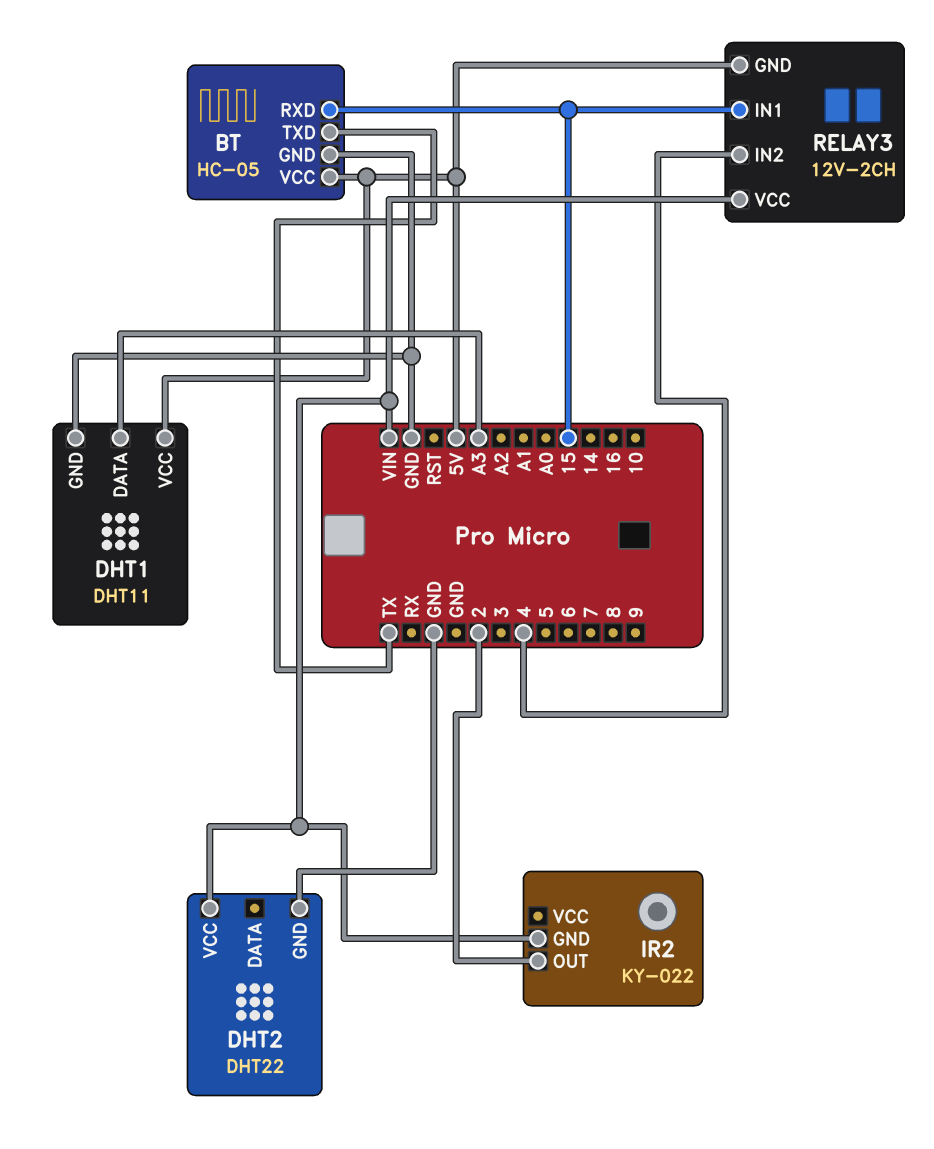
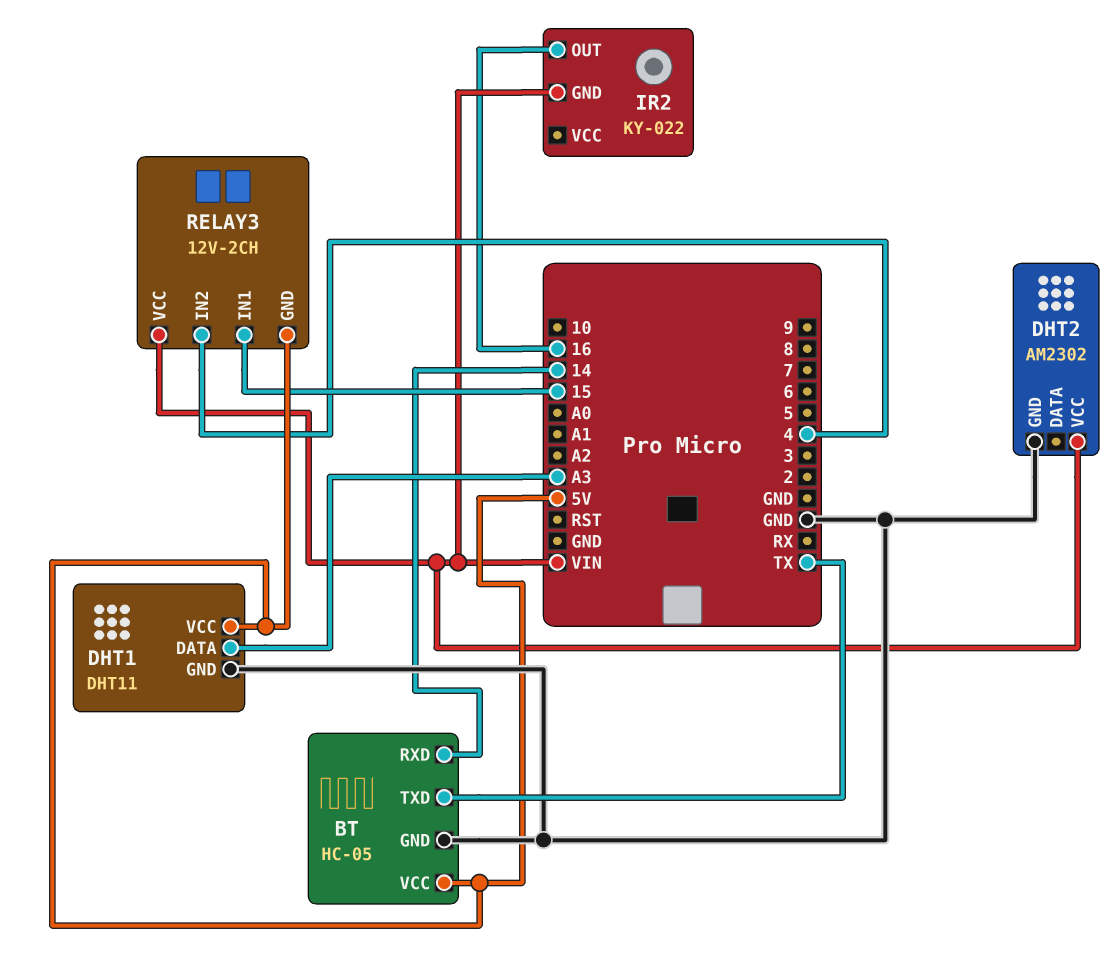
BT pin RXD: 15 -> 14
DHT2: DHT22 -> AM2302
IR2 pin OUT: 2 -> 16

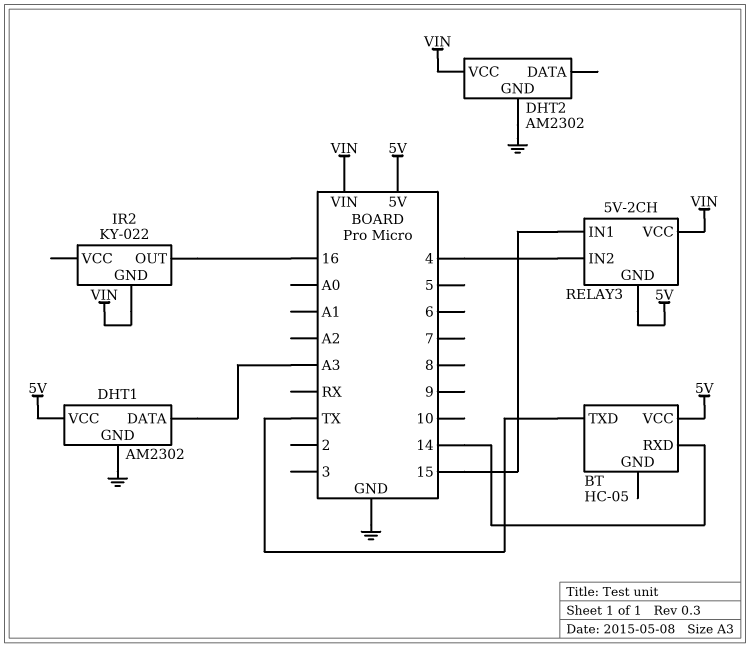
BT pin GND: GND -> none
DHT1: DHT11 -> AM2302
RELAY3: 12V-2CH -> 5V-2CH

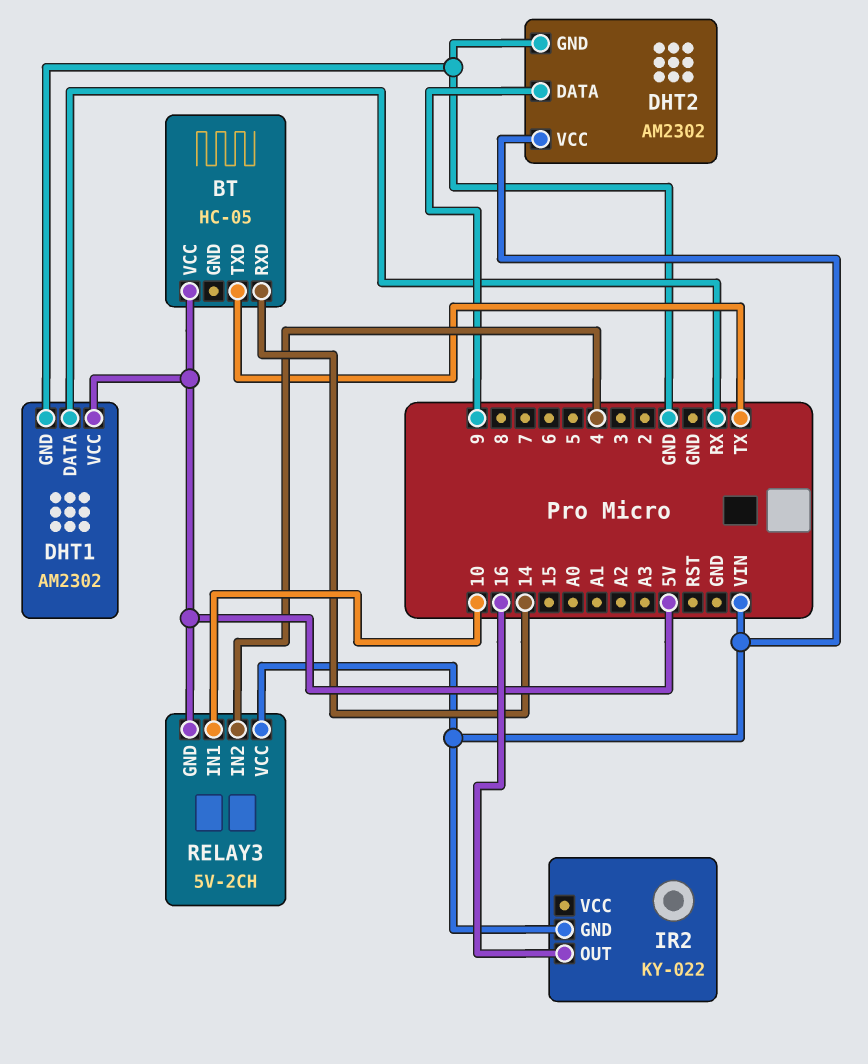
DHT1 pin DATA: A3 -> RX
DHT2 pin DATA: none -> 9
RELAY3 pin IN1: 15 -> 10

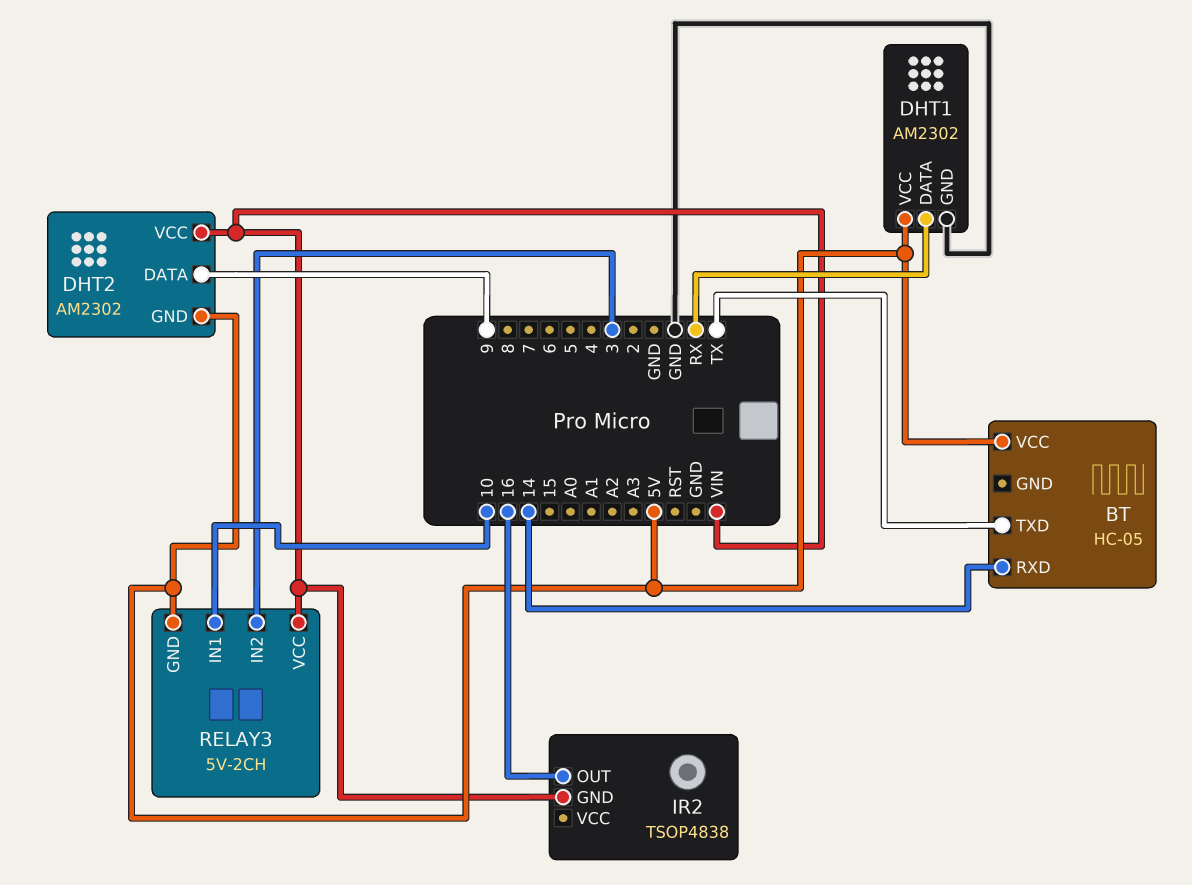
DHT2 pin GND: GND -> 5V
IR2: KY-022 -> TSOP4838
RELAY3 pin IN2: 4 -> 3

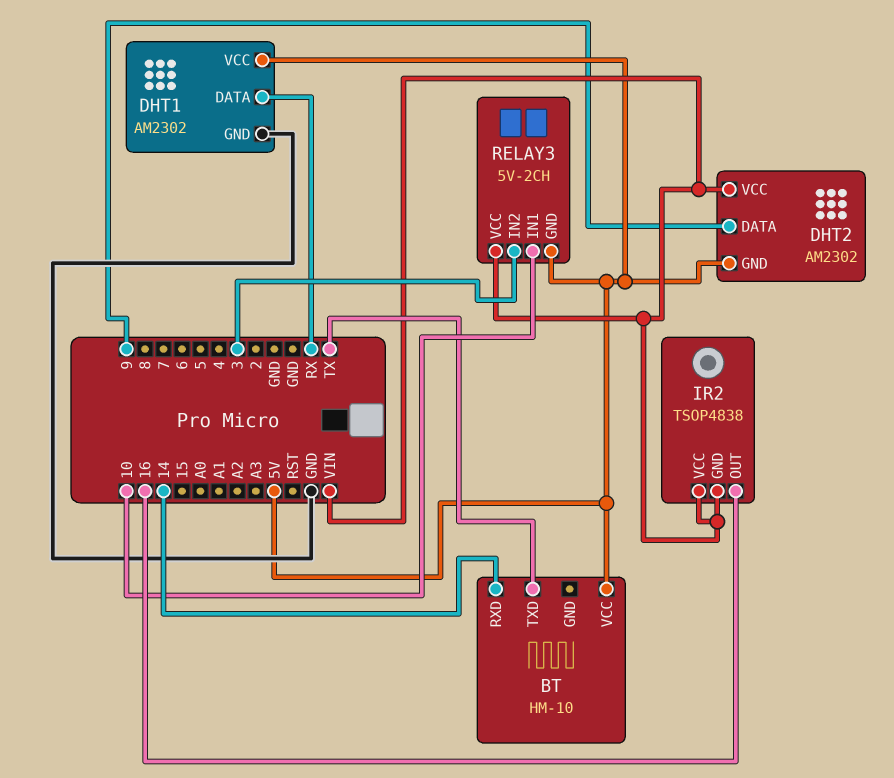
BT: HC-05 -> HM-10
IR2 pin VCC: none -> VIN

